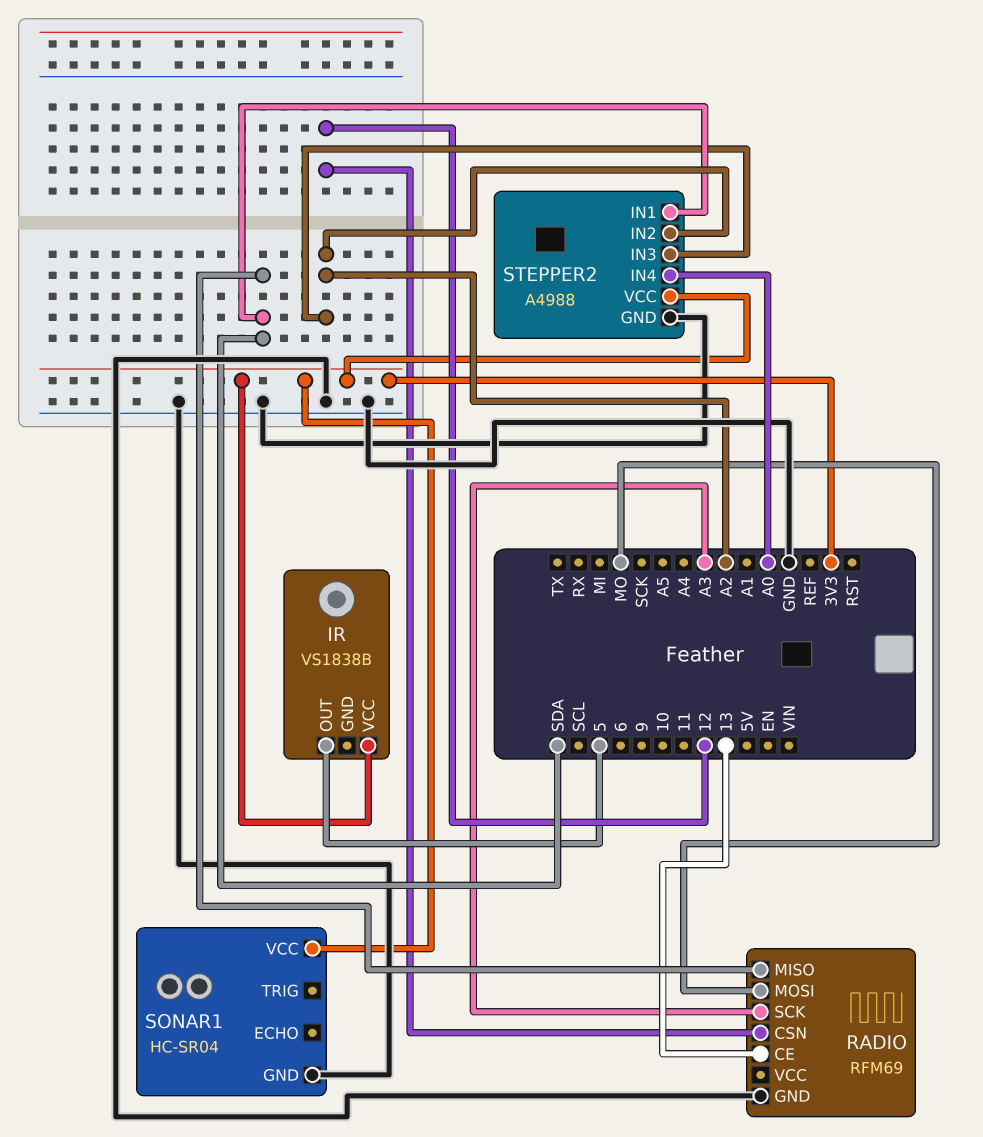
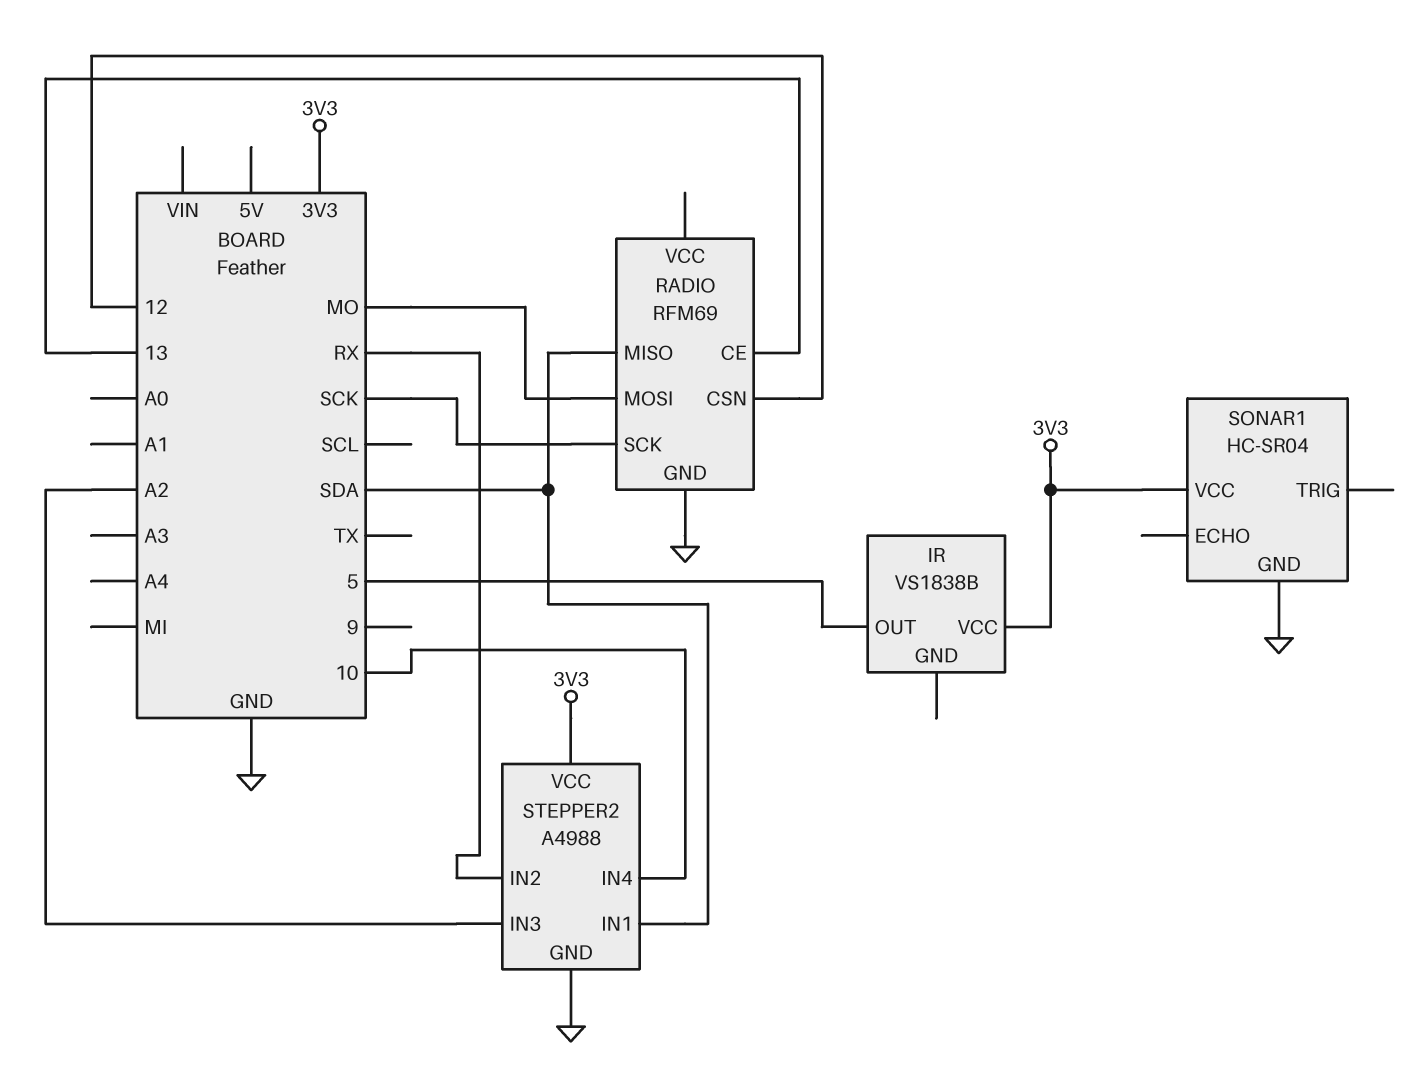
RADIO pin SCK: A3 -> SCK
STEPPER2 pin IN2: A2 -> RX
STEPPER2 pin IN4: A0 -> 10

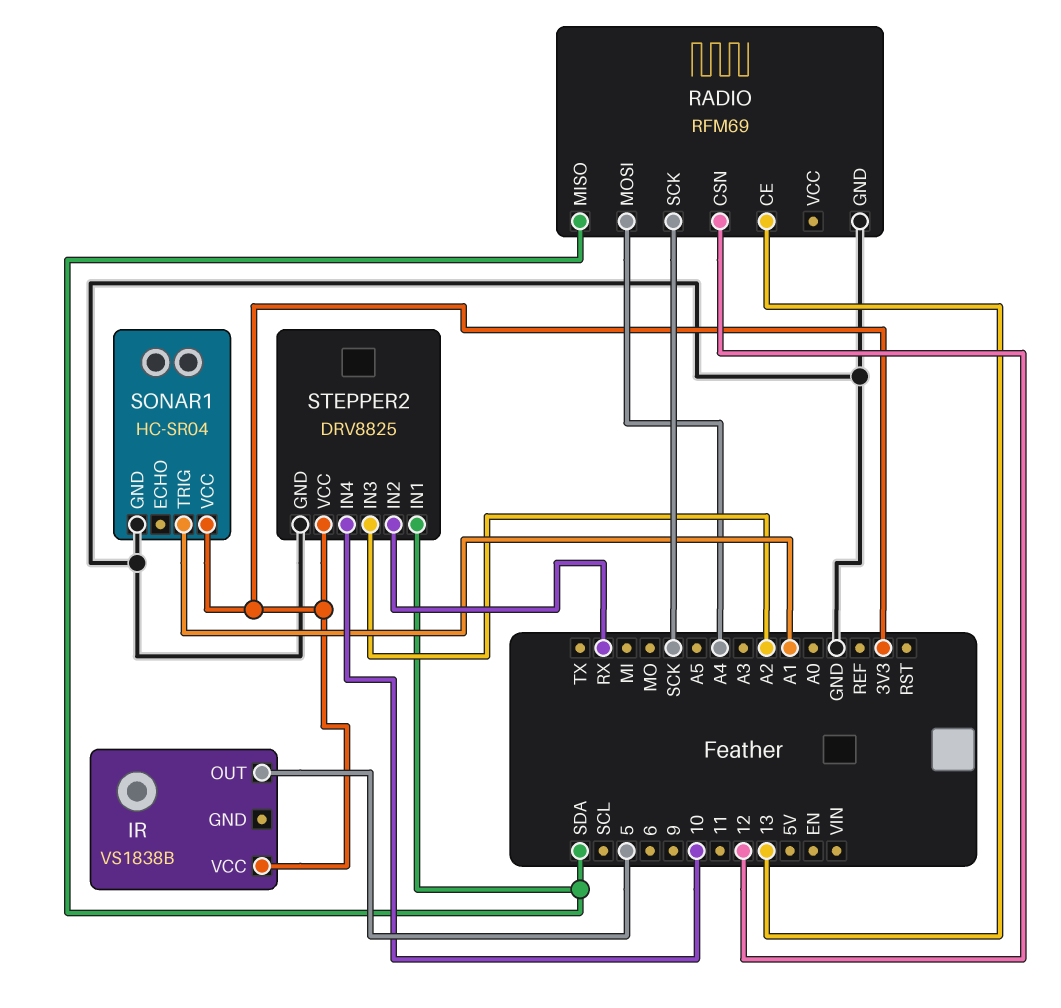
RADIO pin MOSI: MO -> A4
SONAR1 pin TRIG: none -> A1
STEPPER2: A4988 -> DRV8825

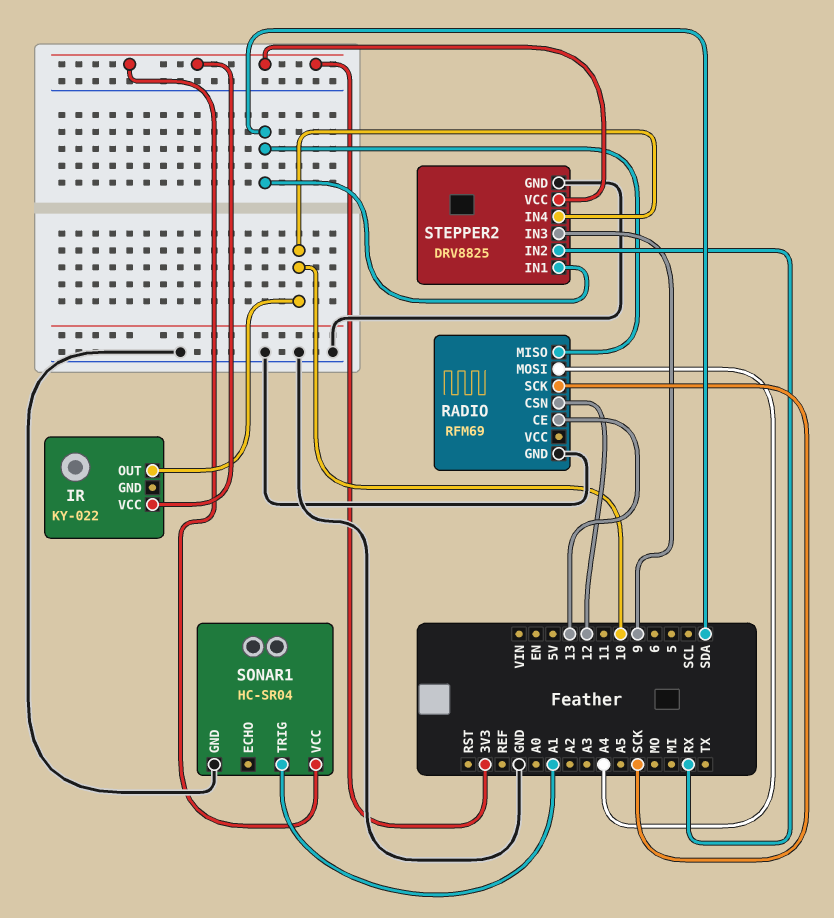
IR: VS1838B -> KY-022
IR pin OUT: 5 -> 10
STEPPER2 pin IN3: A2 -> 9

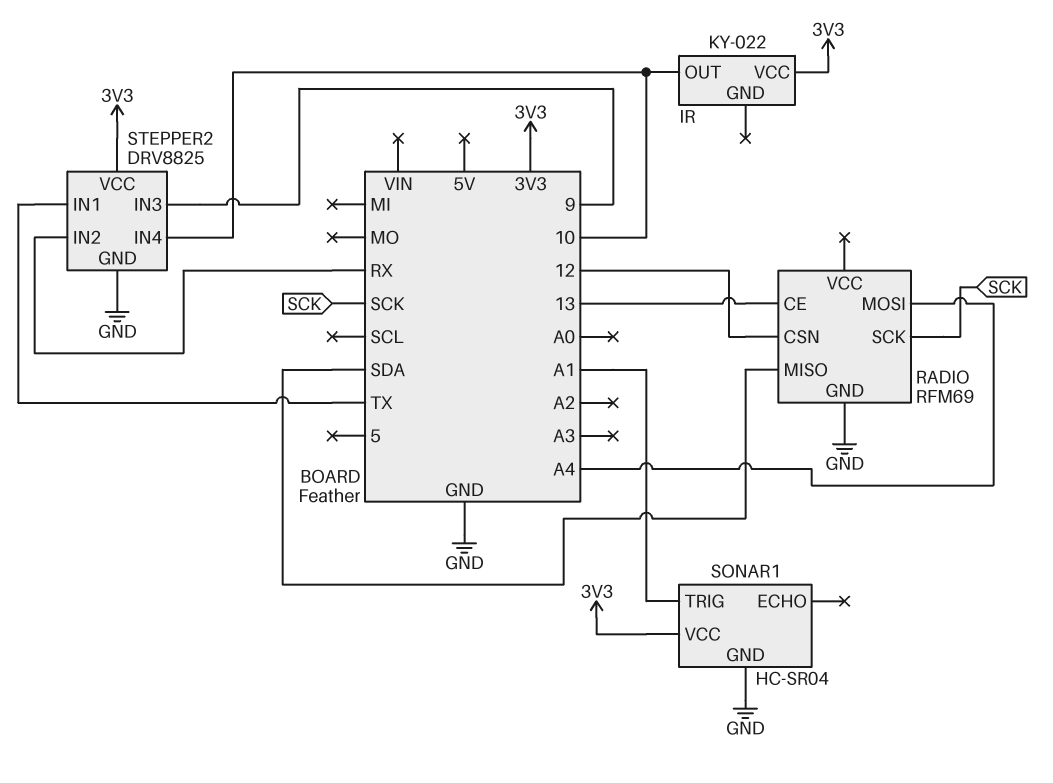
STEPPER2 pin IN1: SDA -> TX

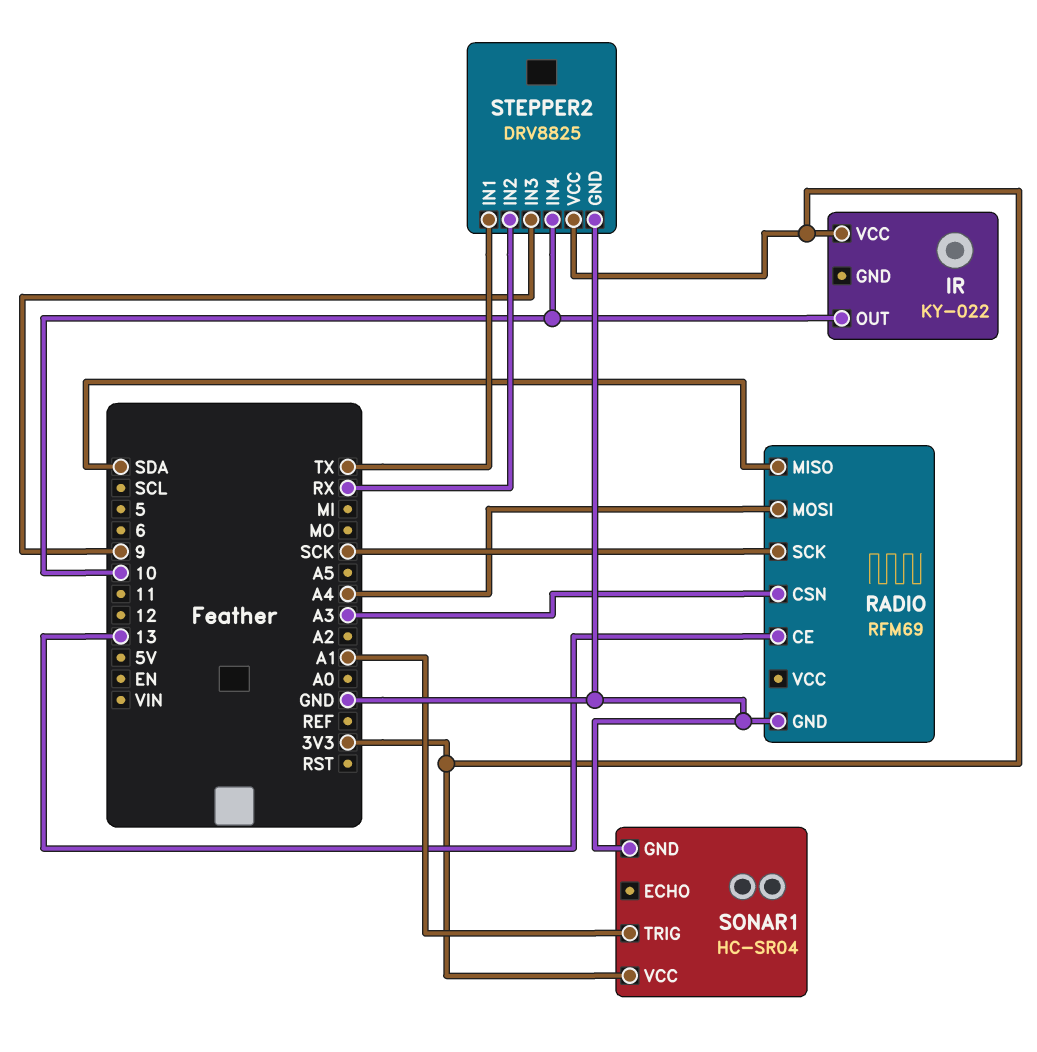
RADIO pin CSN: 12 -> A3

